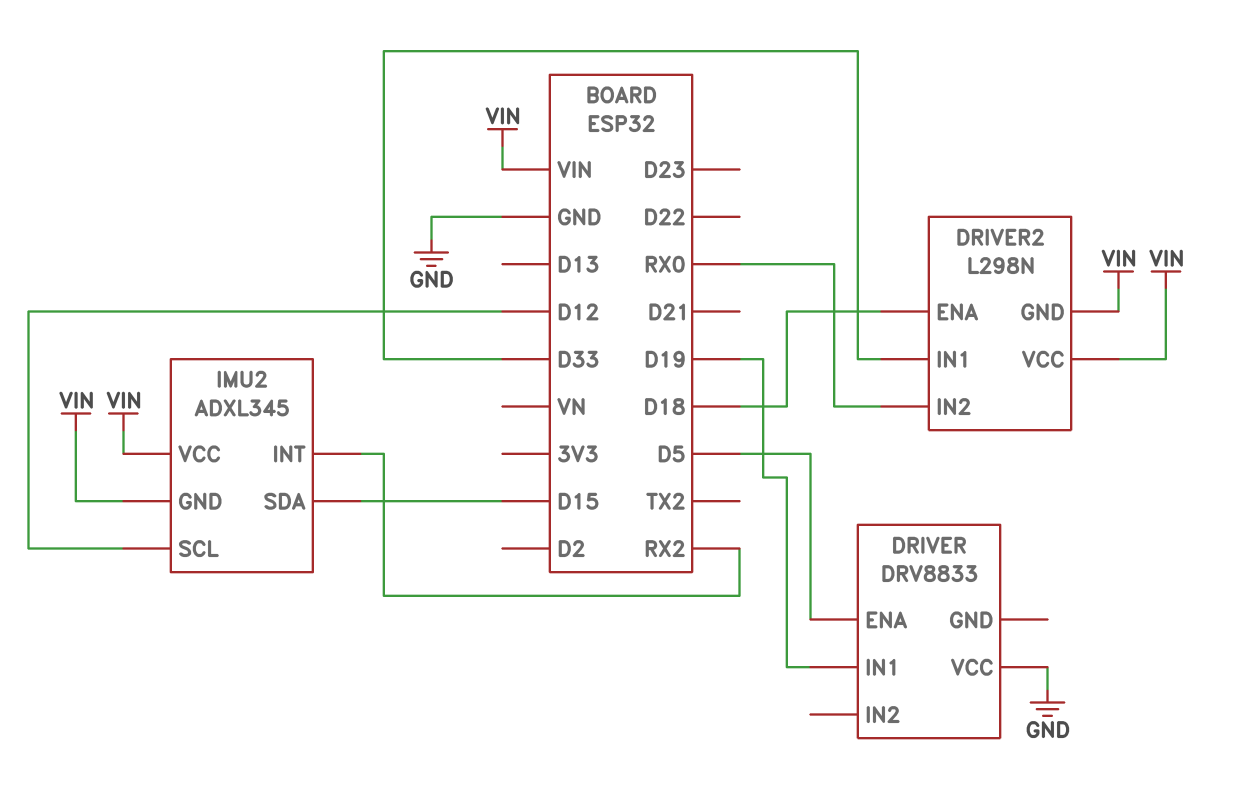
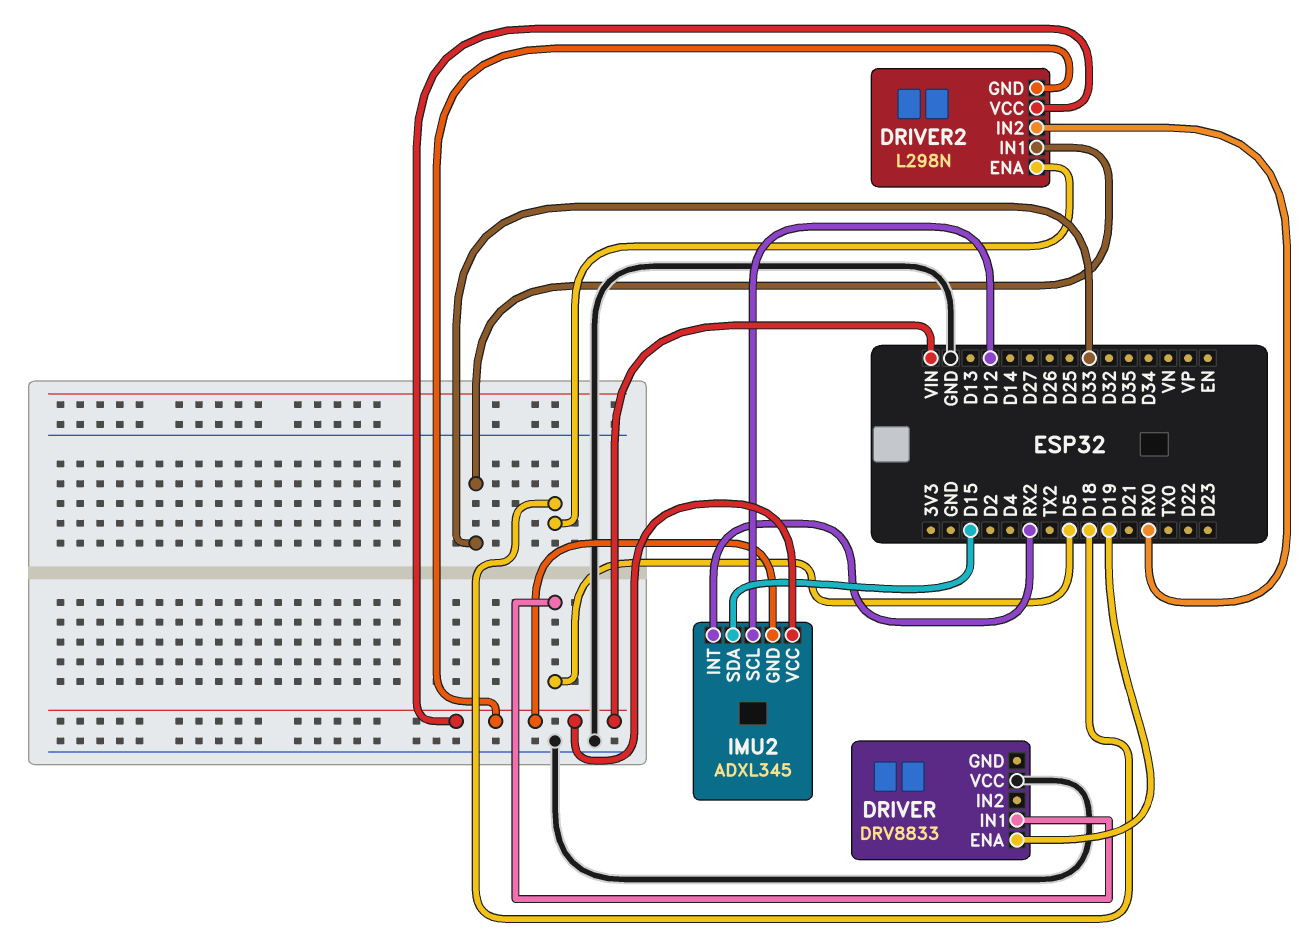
DRIVER pin ENA: D5 -> D19
DRIVER pin IN1: D19 -> D5

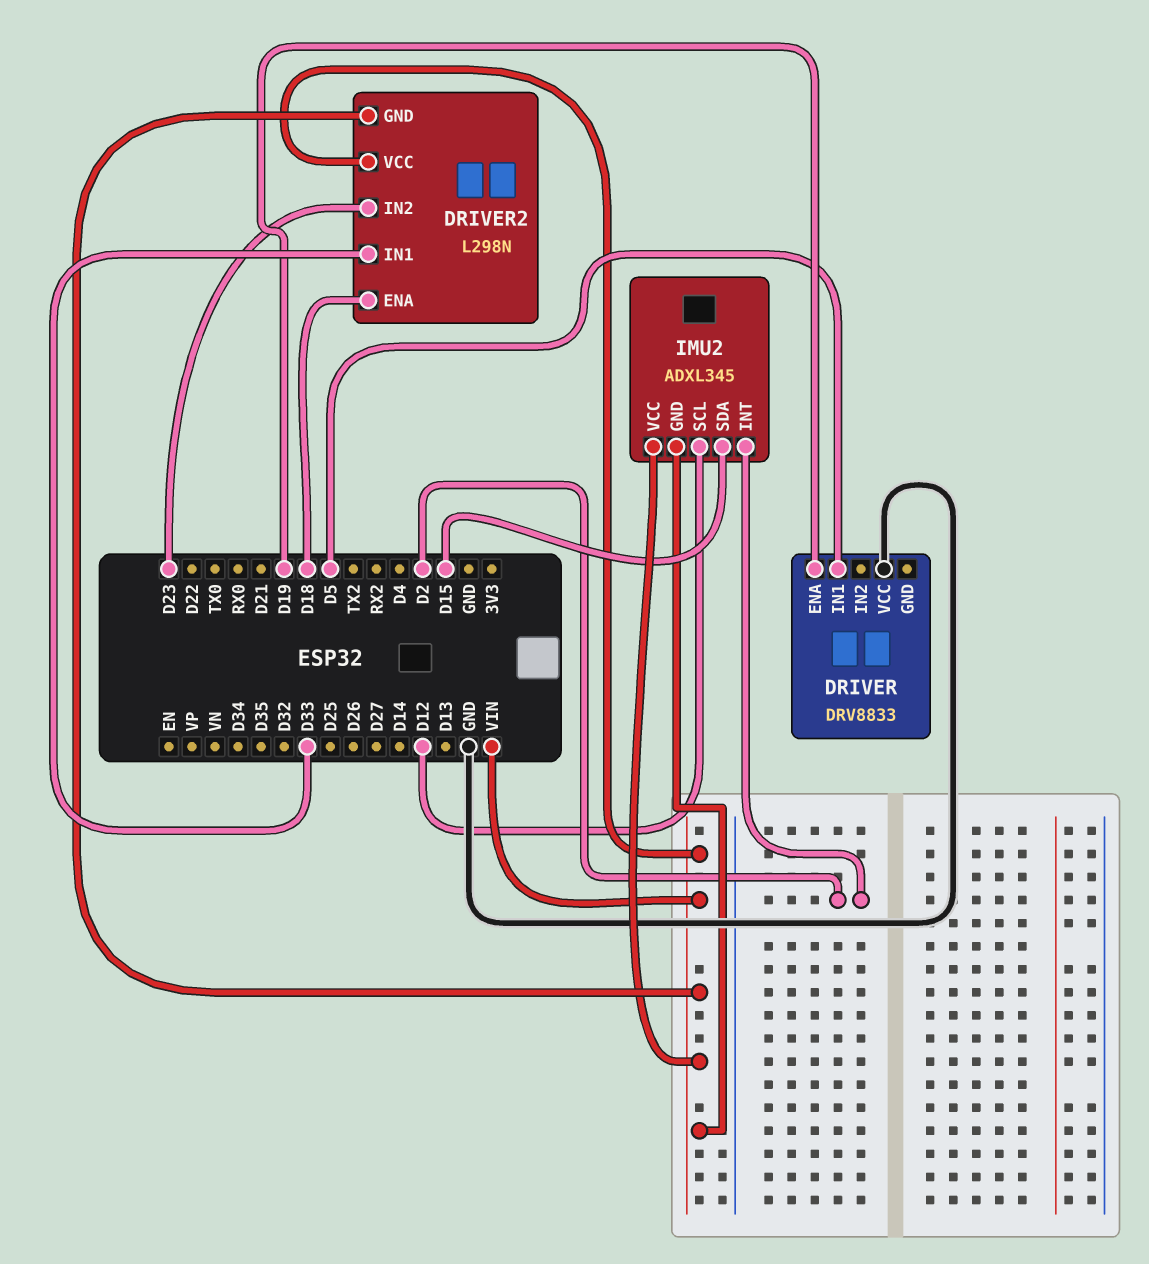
DRIVER2 pin IN2: RX0 -> D23
IMU2 pin INT: RX2 -> D2

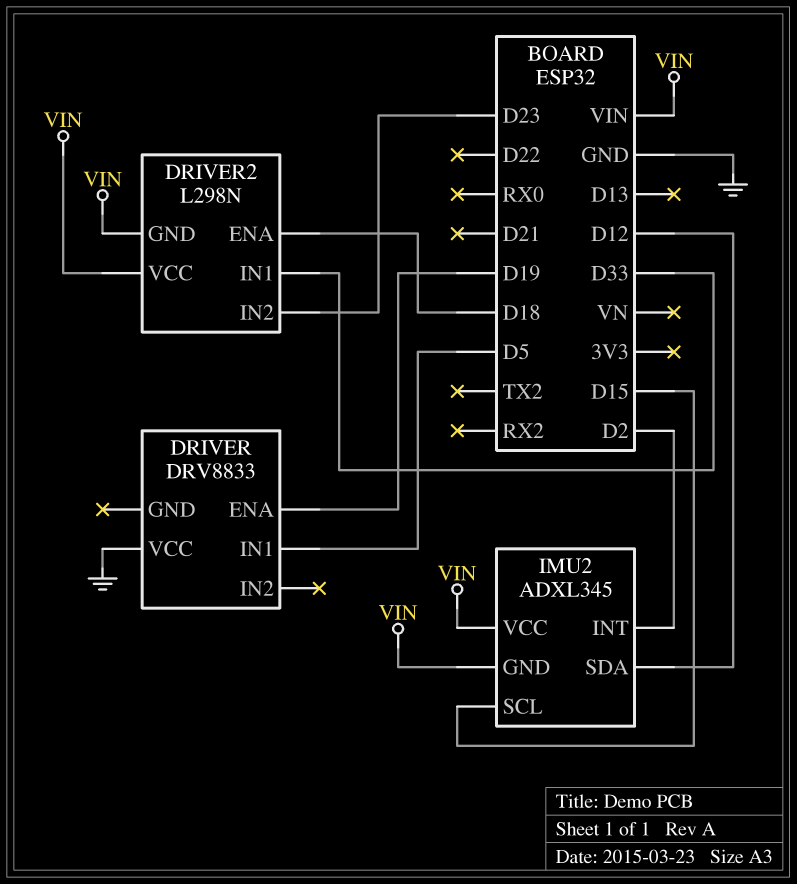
IMU2 pin SCL: D12 -> D15
IMU2 pin SDA: D15 -> D12

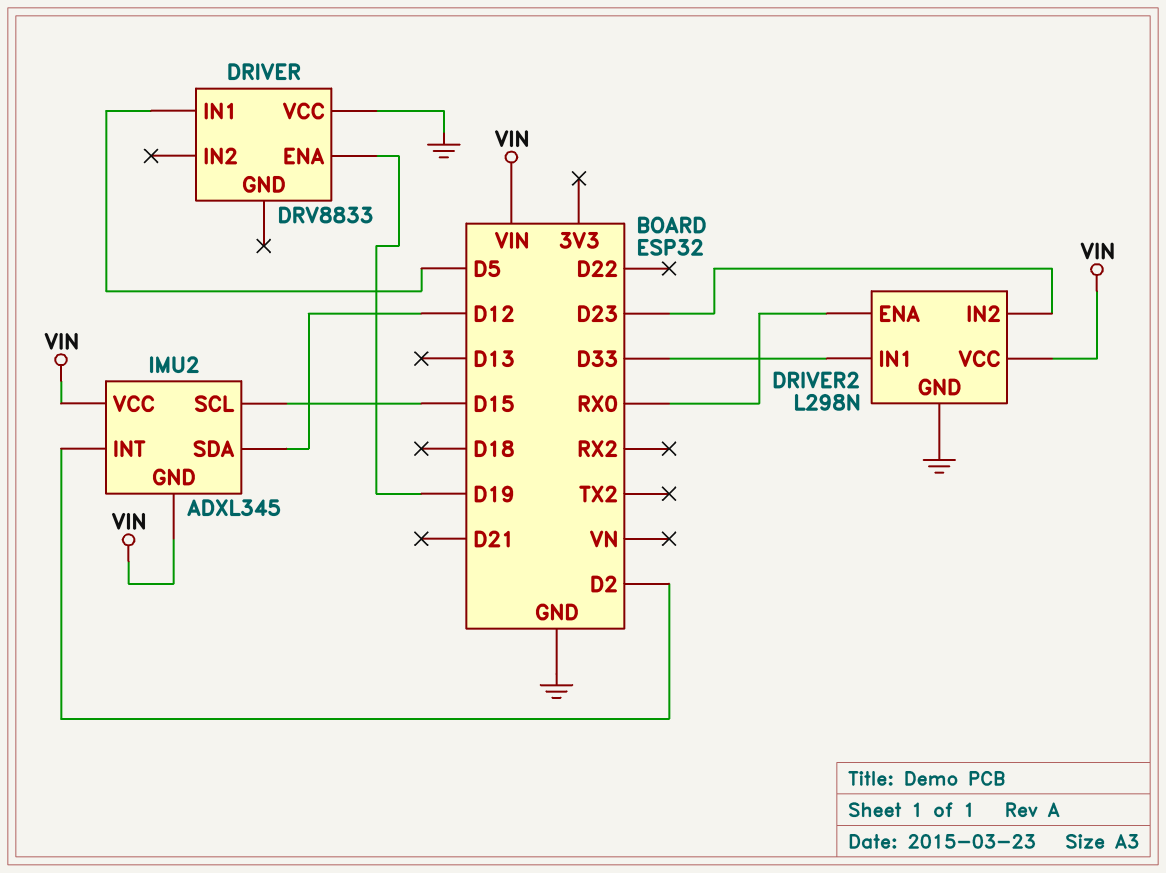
DRIVER2 pin ENA: D18 -> RX0
DRIVER2 pin GND: VIN -> GND

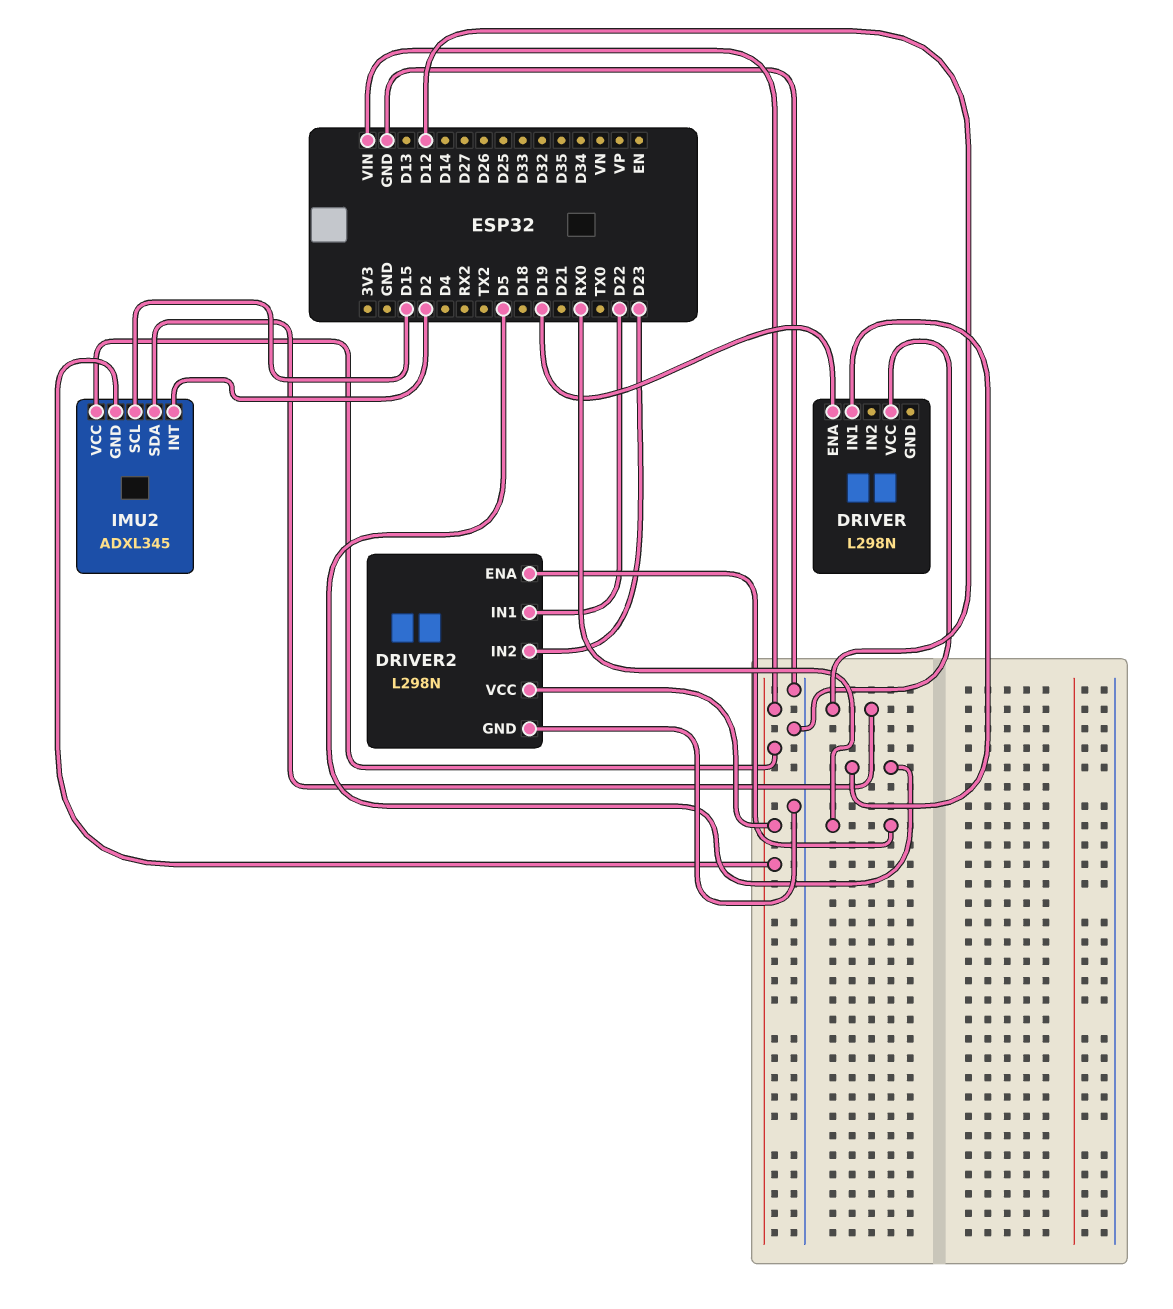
DRIVER: DRV8833 -> L298N
DRIVER2 pin IN1: D33 -> D22

